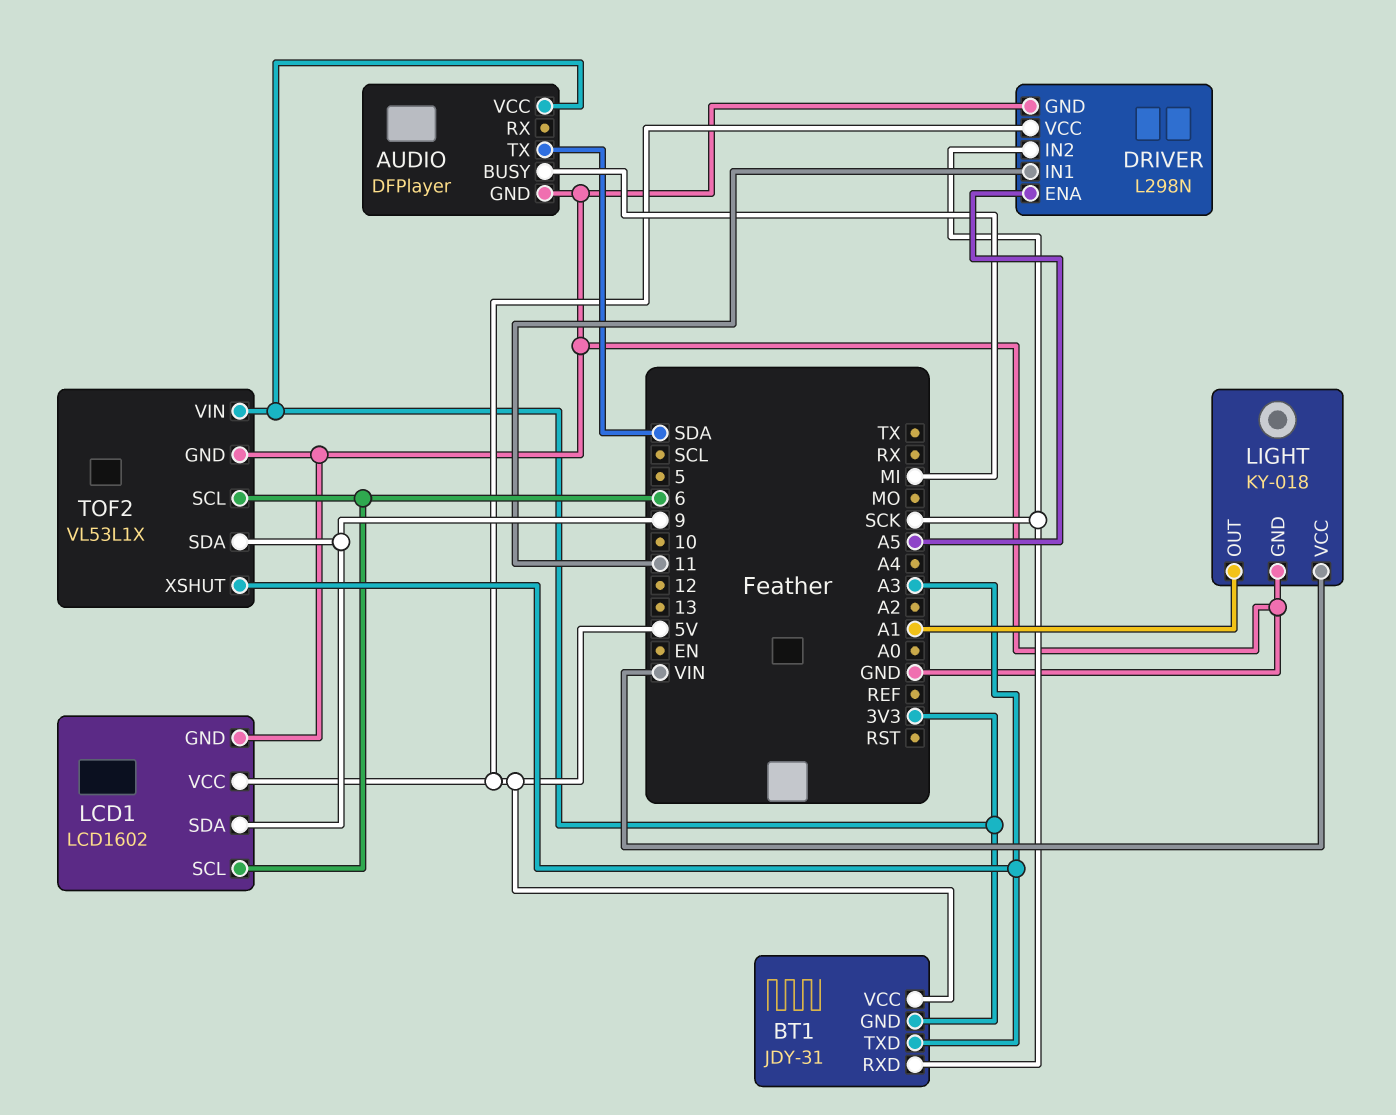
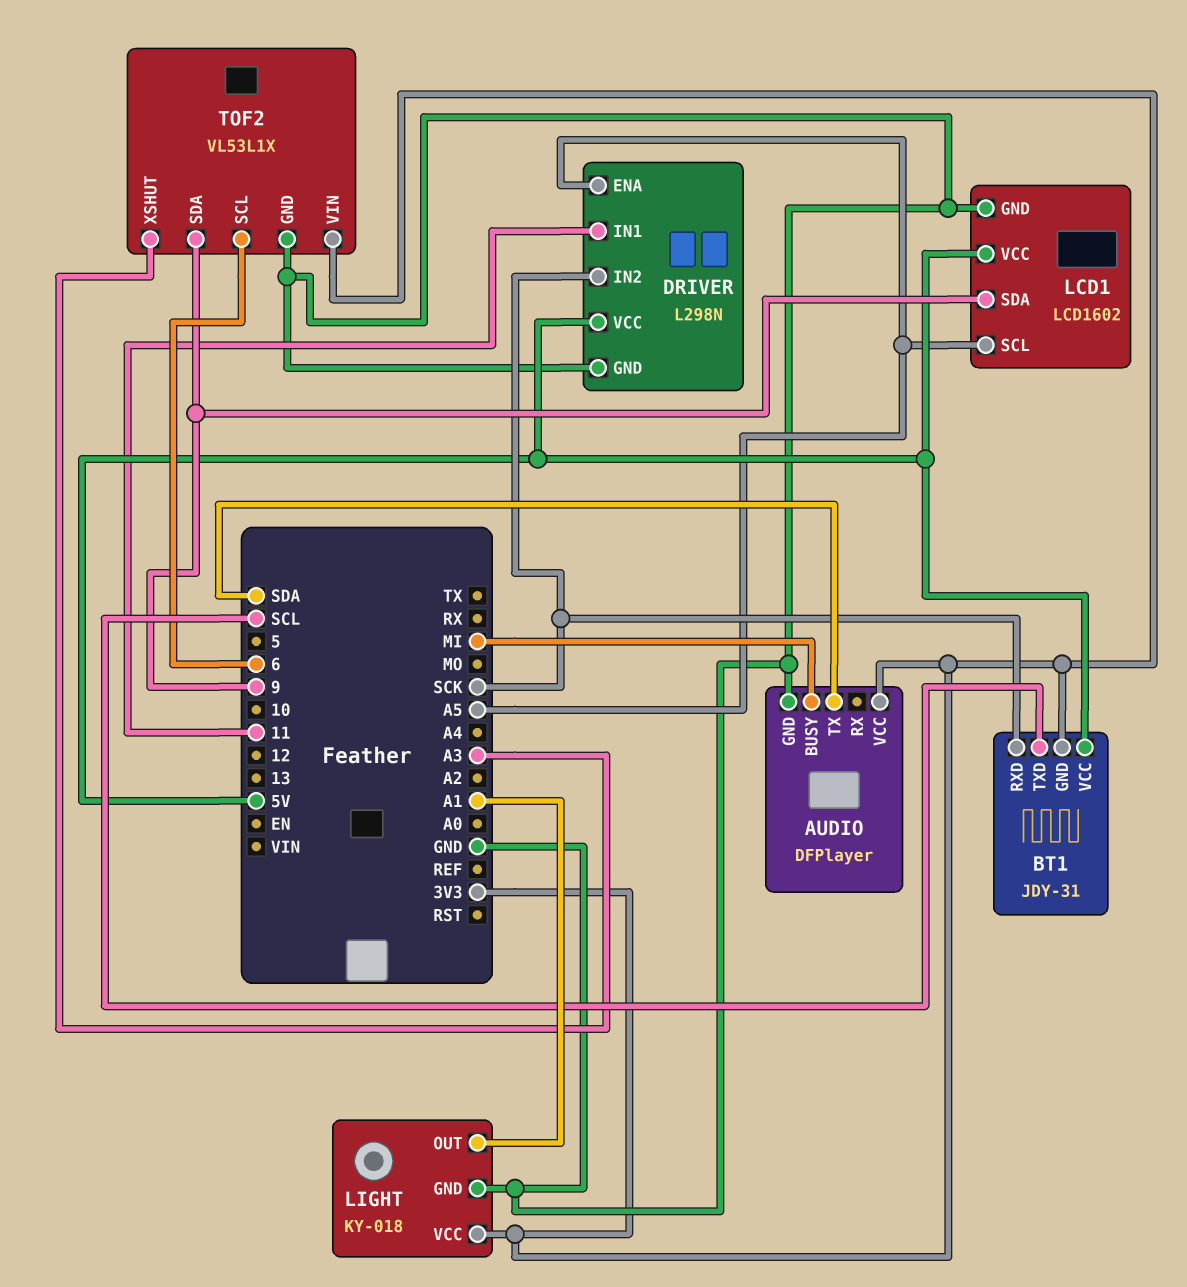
BT1 pin TXD: A3 -> SCL
LCD1 pin SCL: 6 -> A5
LIGHT pin VCC: VIN -> 3V3

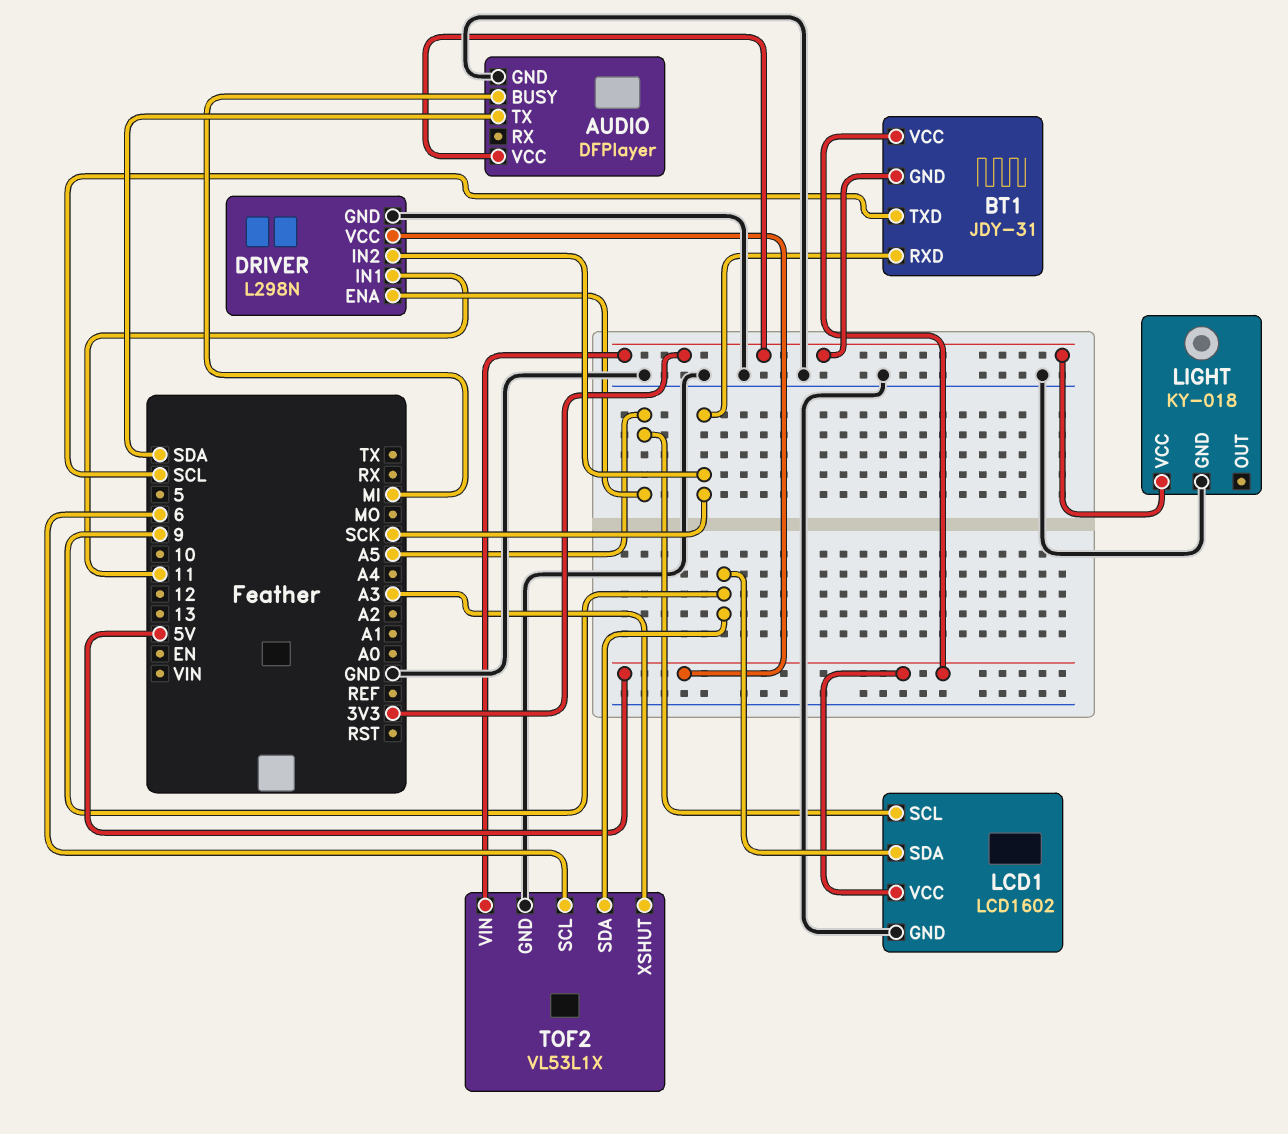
LIGHT pin OUT: A1 -> none

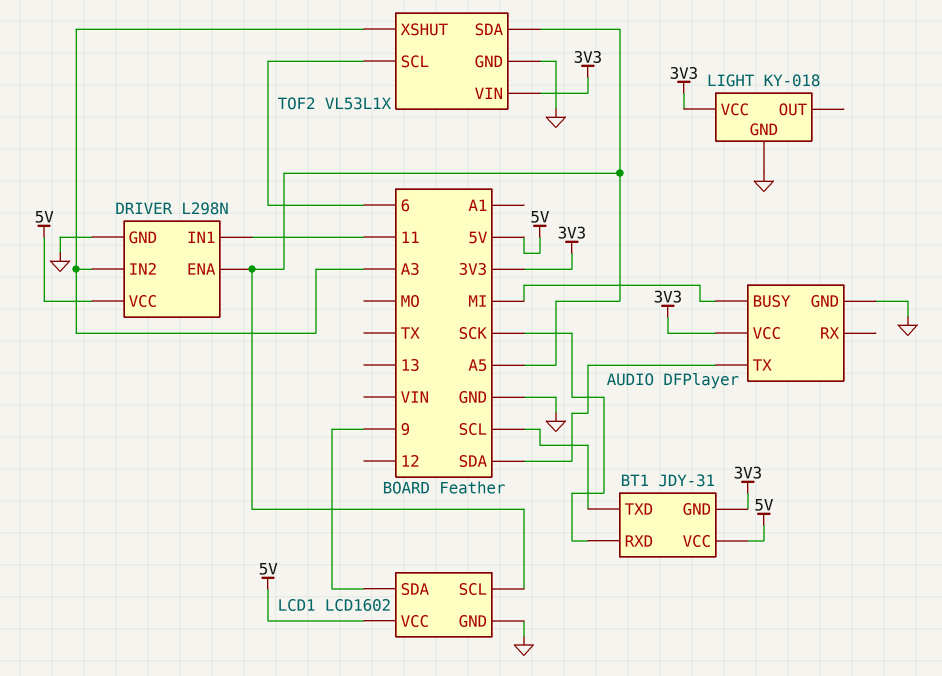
DRIVER pin IN2: SCK -> A3
TOF2 pin SDA: 9 -> A5

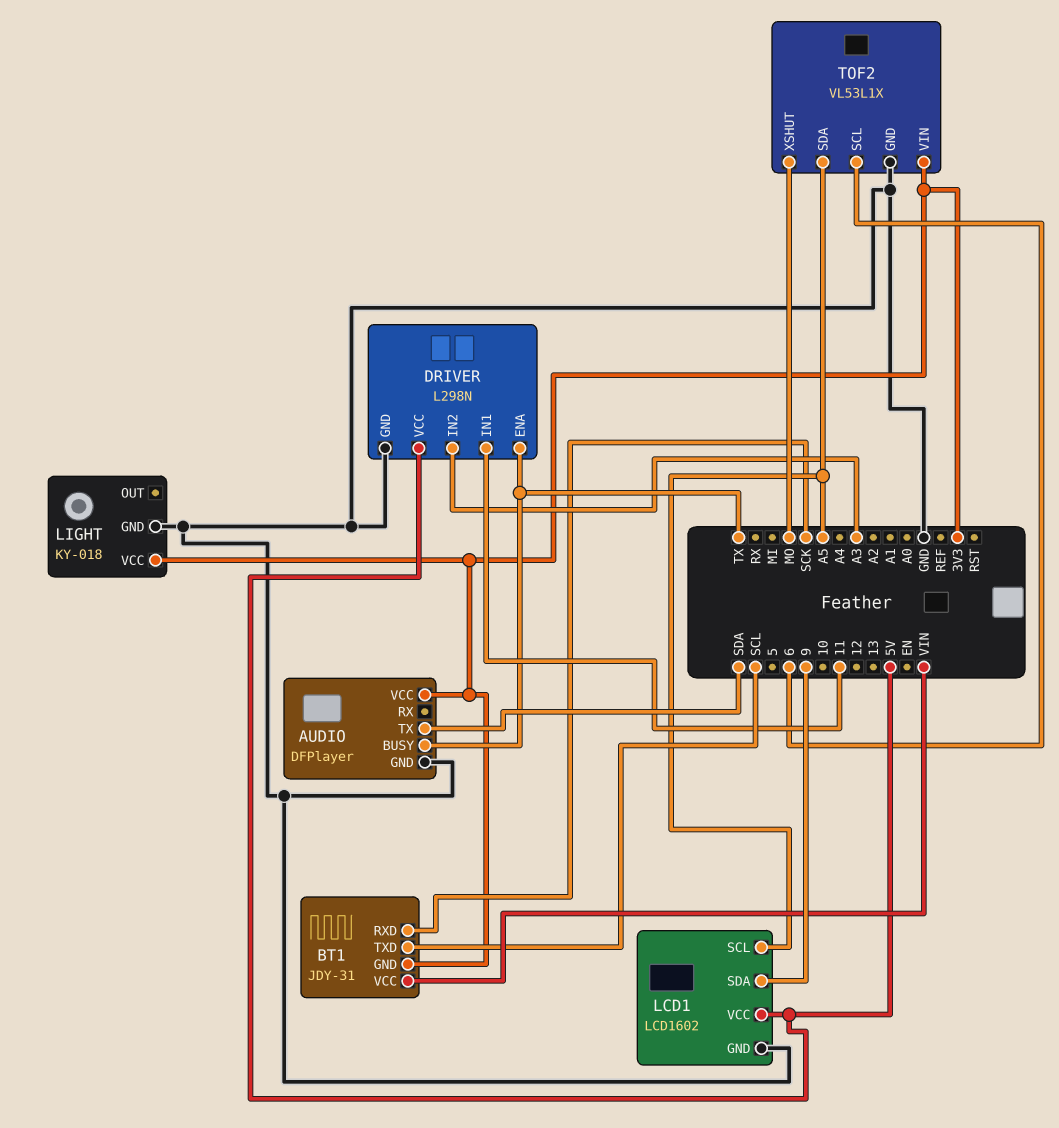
AUDIO pin BUSY: MI -> TX
BT1 pin VCC: 5V -> VIN
DRIVER pin ENA: A5 -> TX
TOF2 pin XSHUT: A3 -> MO

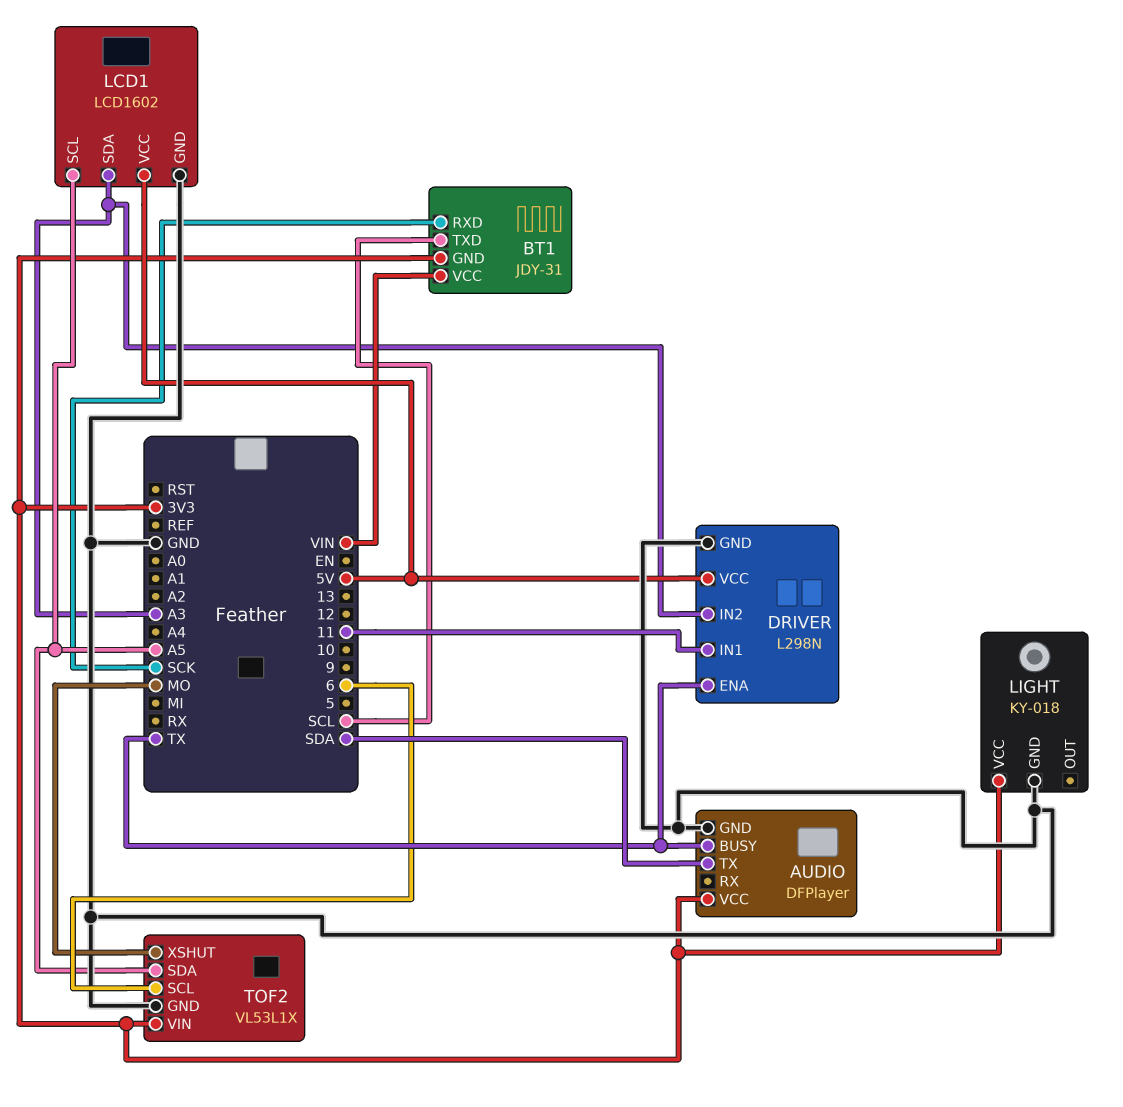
LCD1 pin SDA: 9 -> A3

